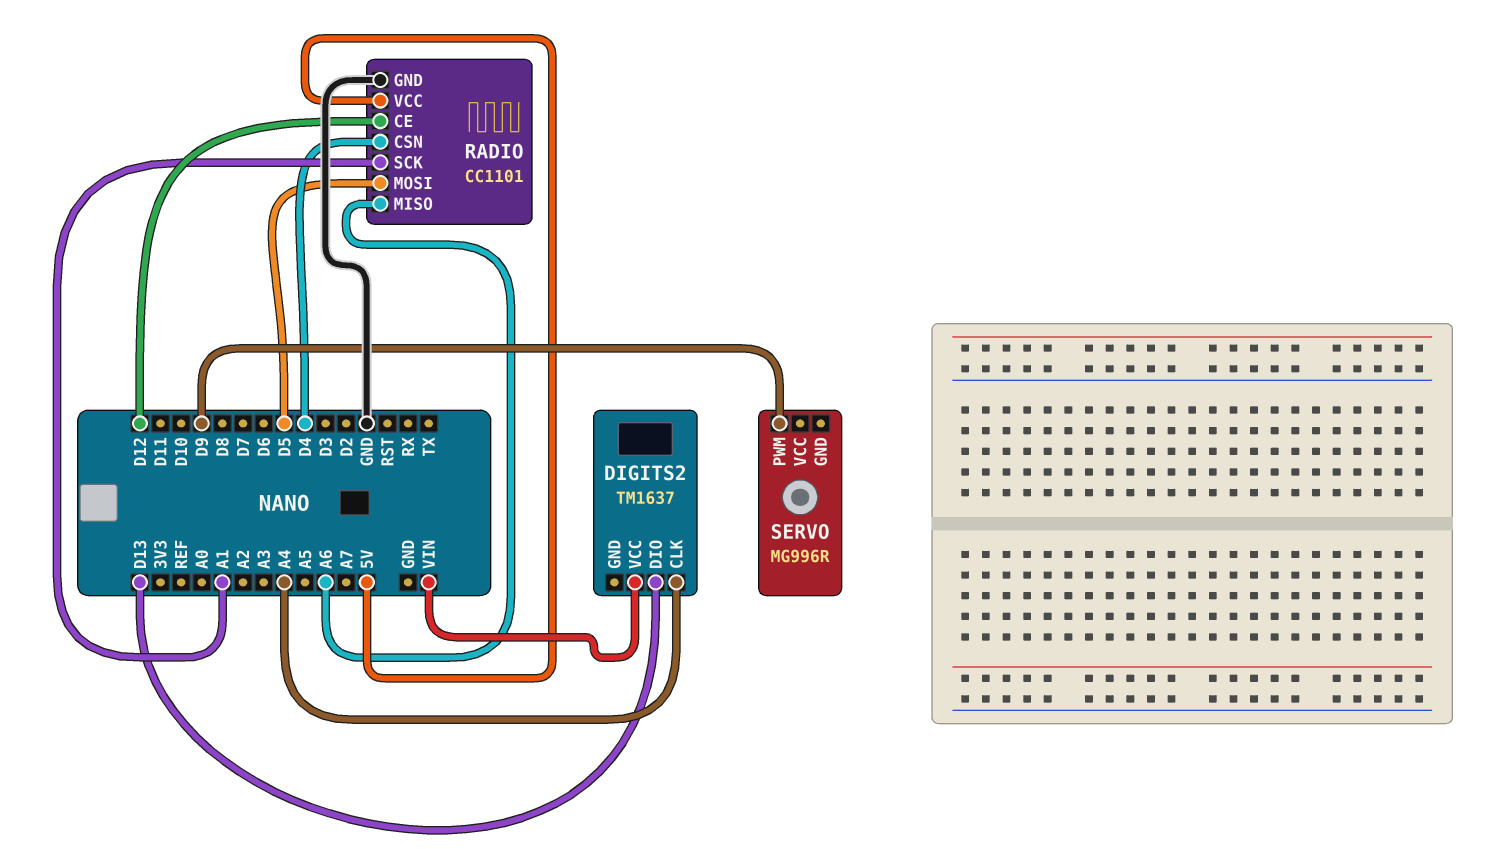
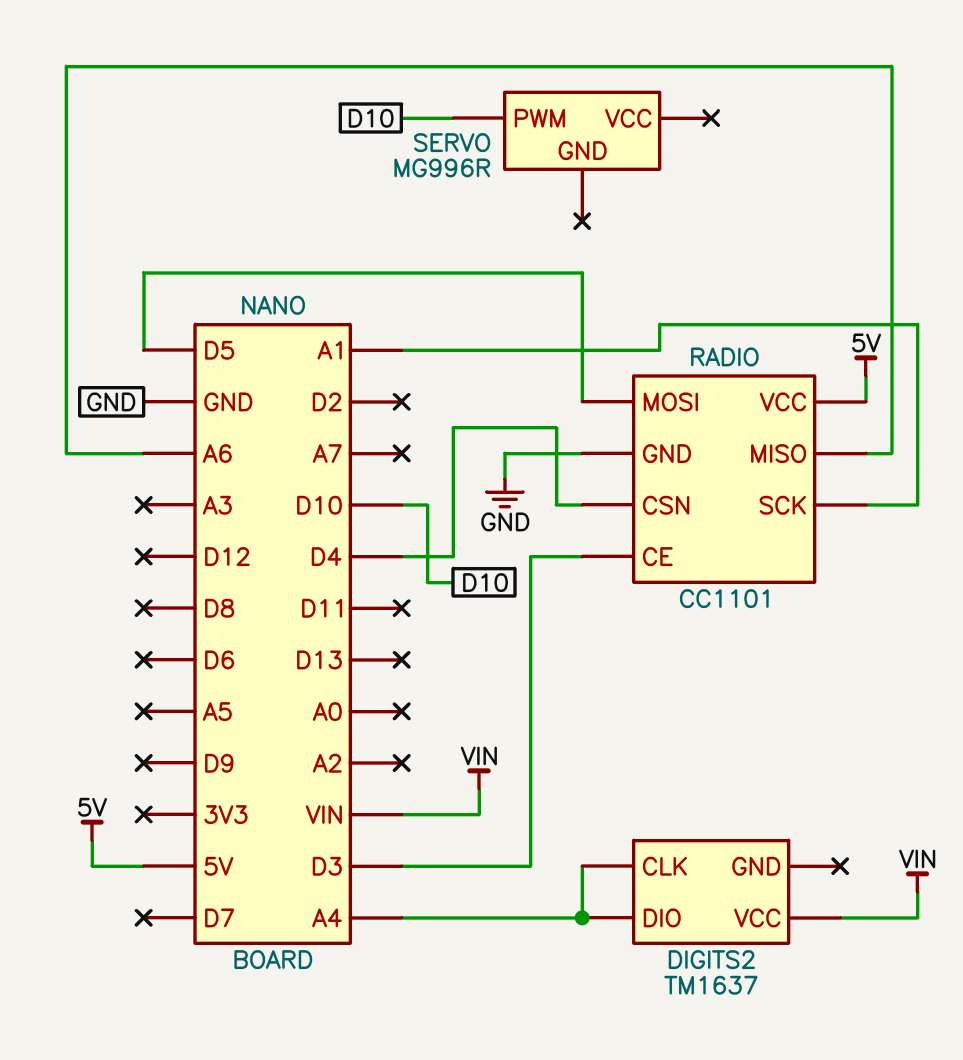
DIGITS2 pin DIO: D13 -> A4
RADIO pin CE: D12 -> D3
SERVO pin PWM: D9 -> D10

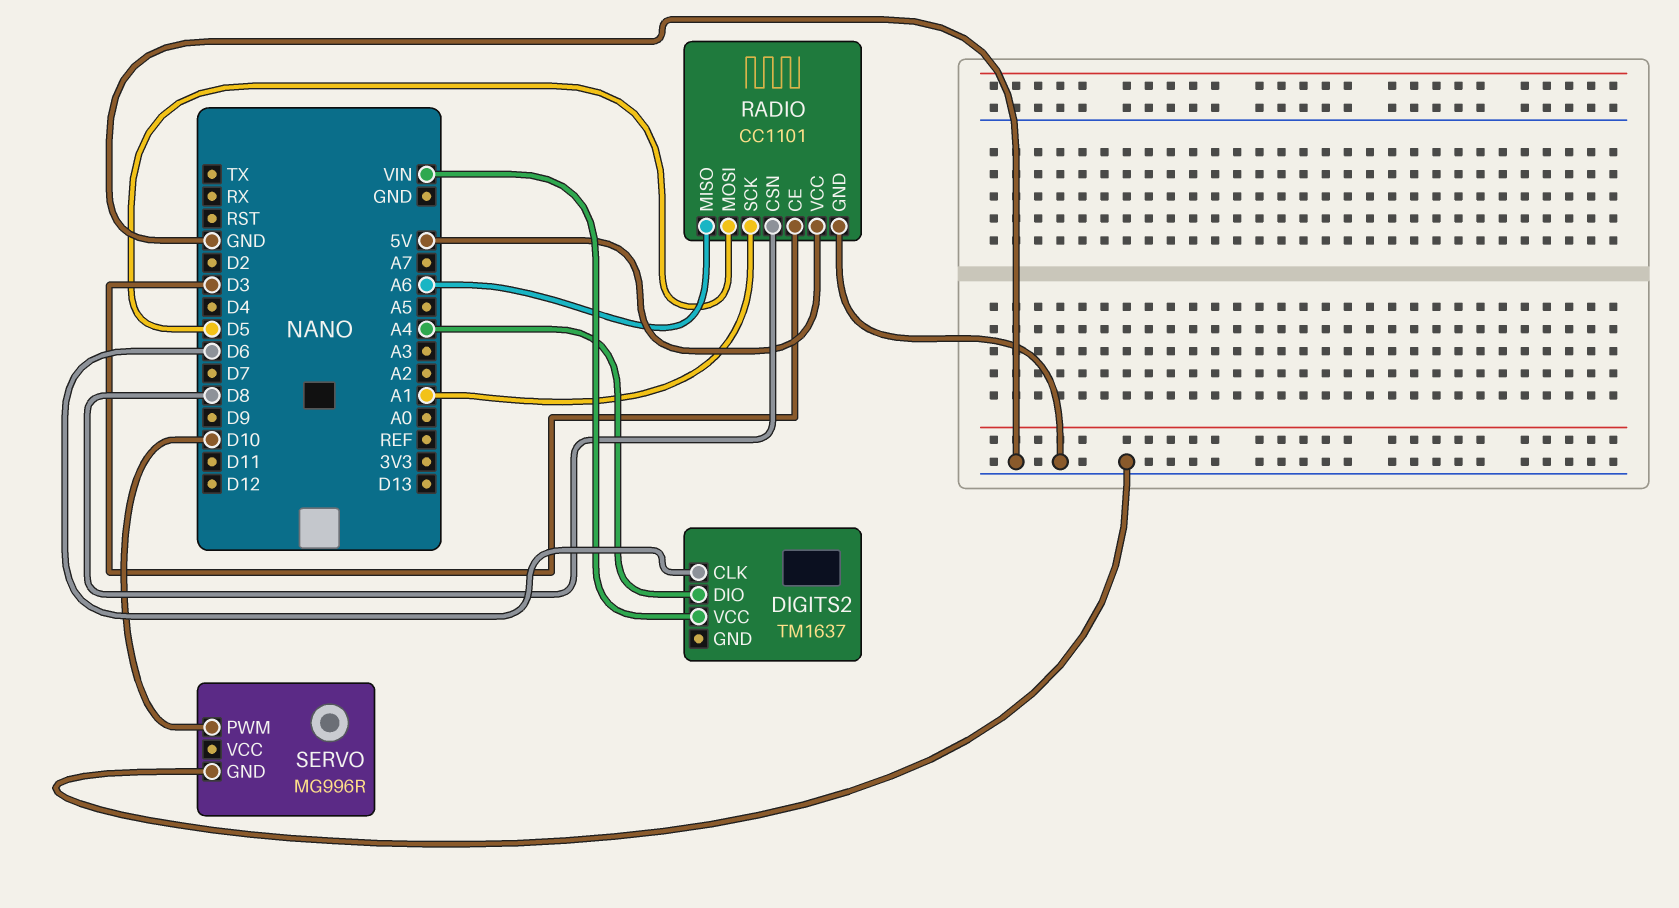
DIGITS2 pin CLK: A4 -> D6
RADIO pin CSN: D4 -> D8
SERVO pin GND: none -> GND

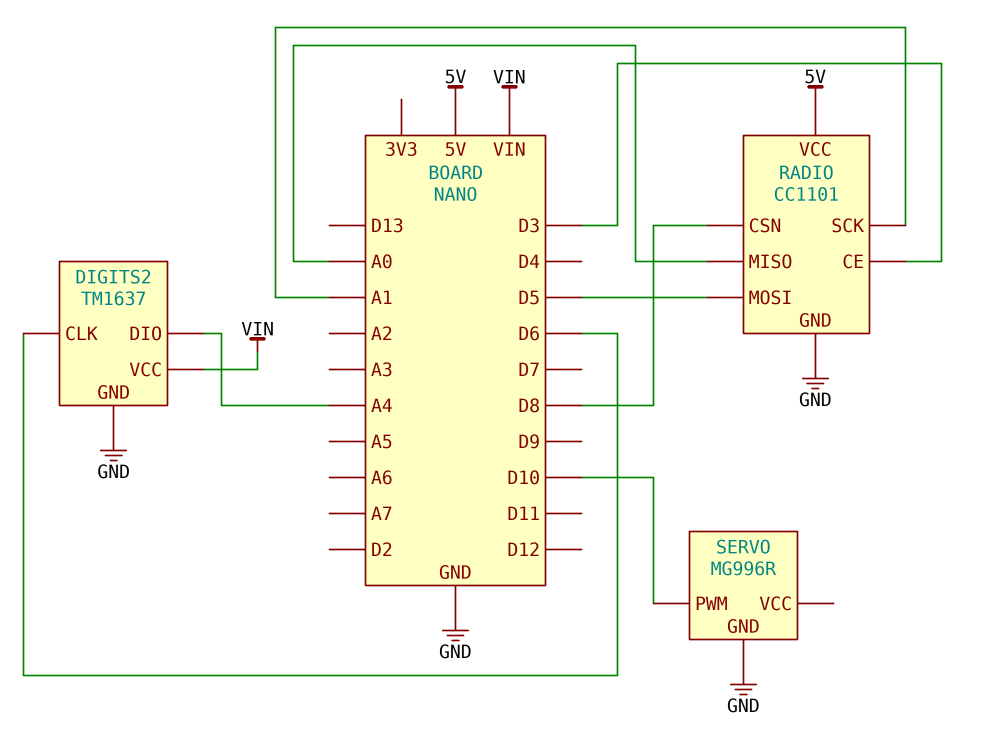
DIGITS2 pin GND: none -> GND
RADIO pin MISO: A6 -> A0

